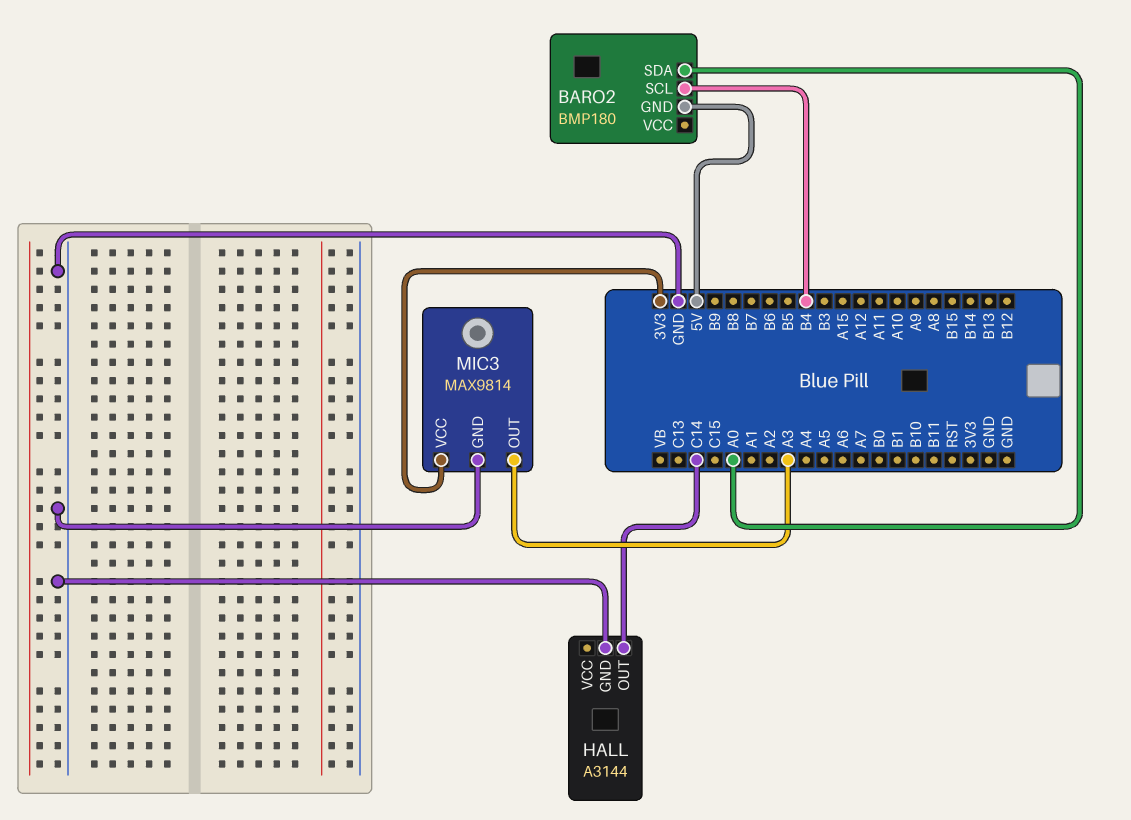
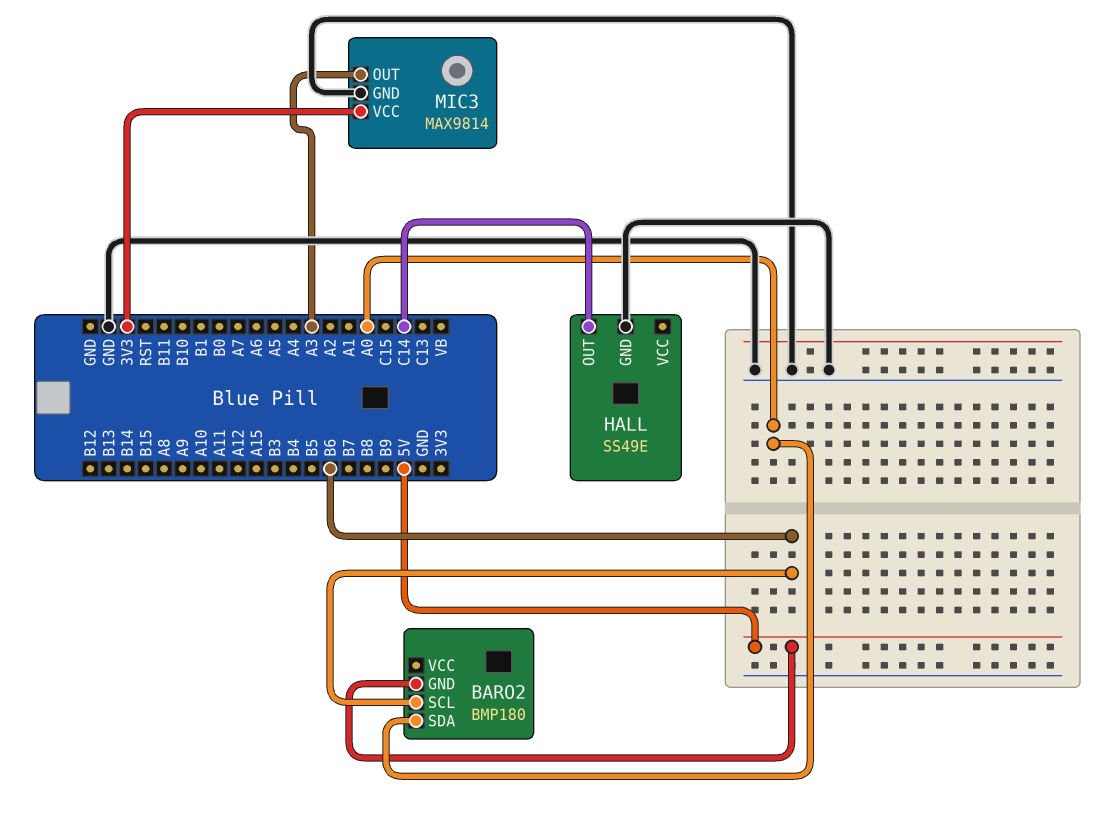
BARO2 pin SCL: B4 -> B6
HALL: A3144 -> SS49E

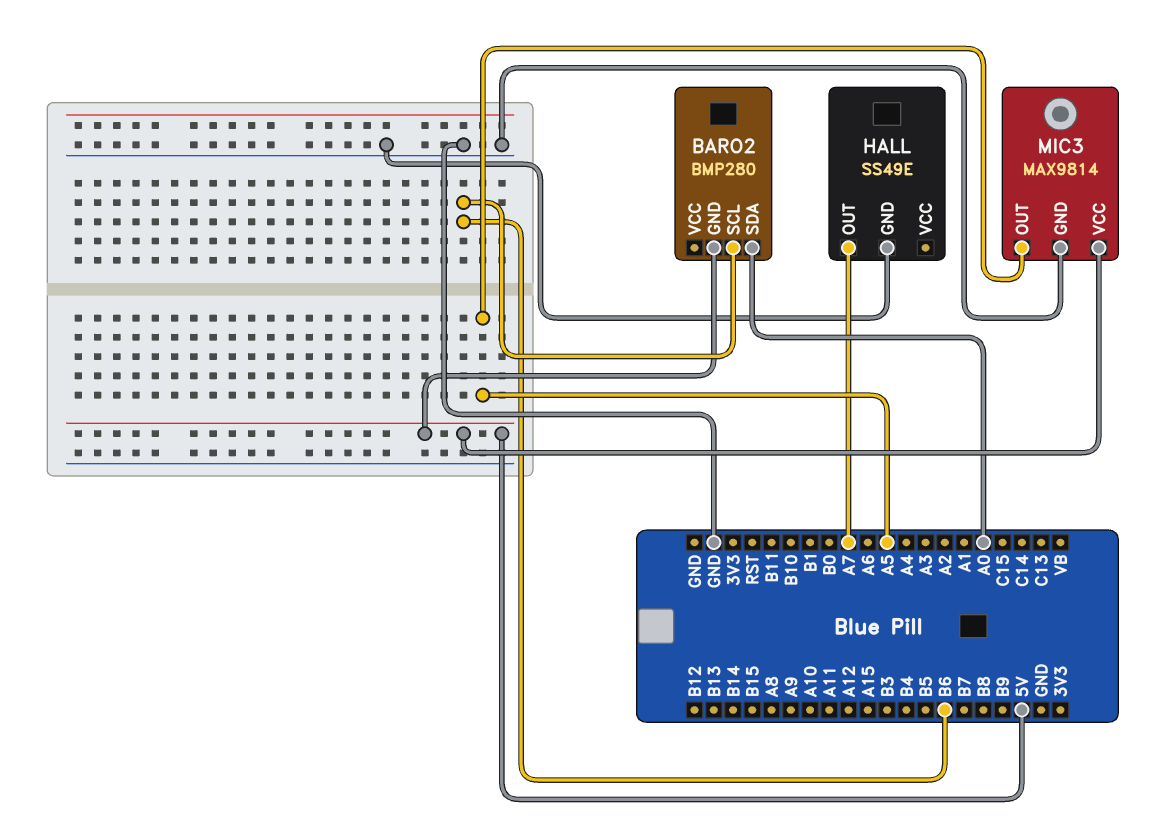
BARO2: BMP180 -> BMP280
HALL pin OUT: C14 -> A7
MIC3 pin OUT: A3 -> A5
MIC3 pin VCC: 3V3 -> 5V

